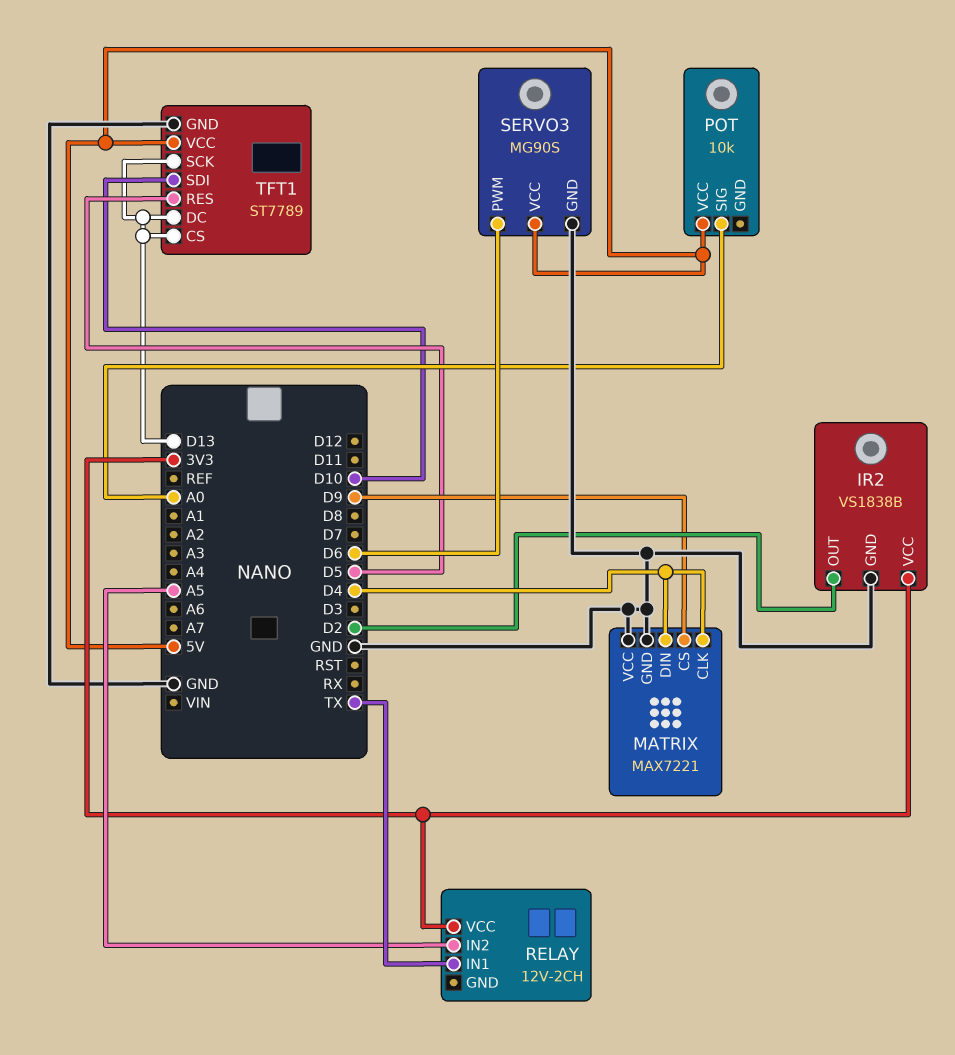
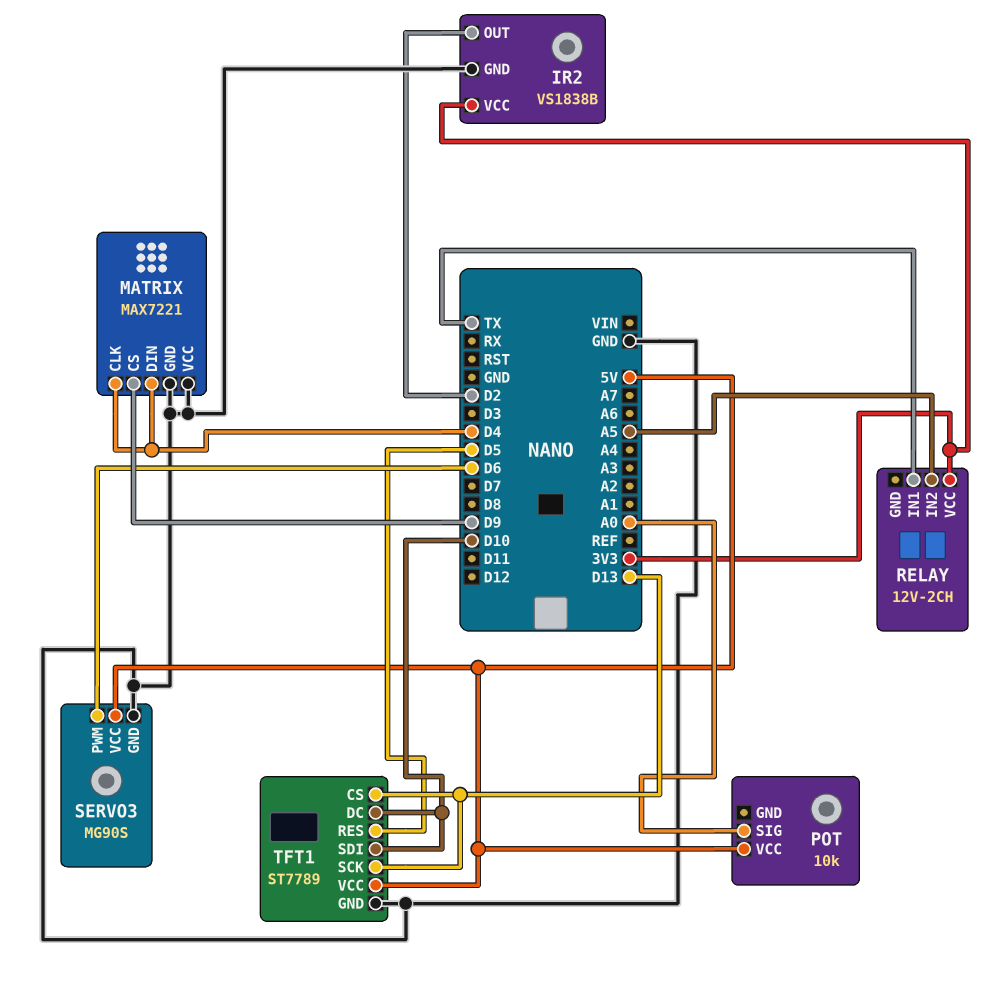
TFT1 pin DC: D13 -> D10

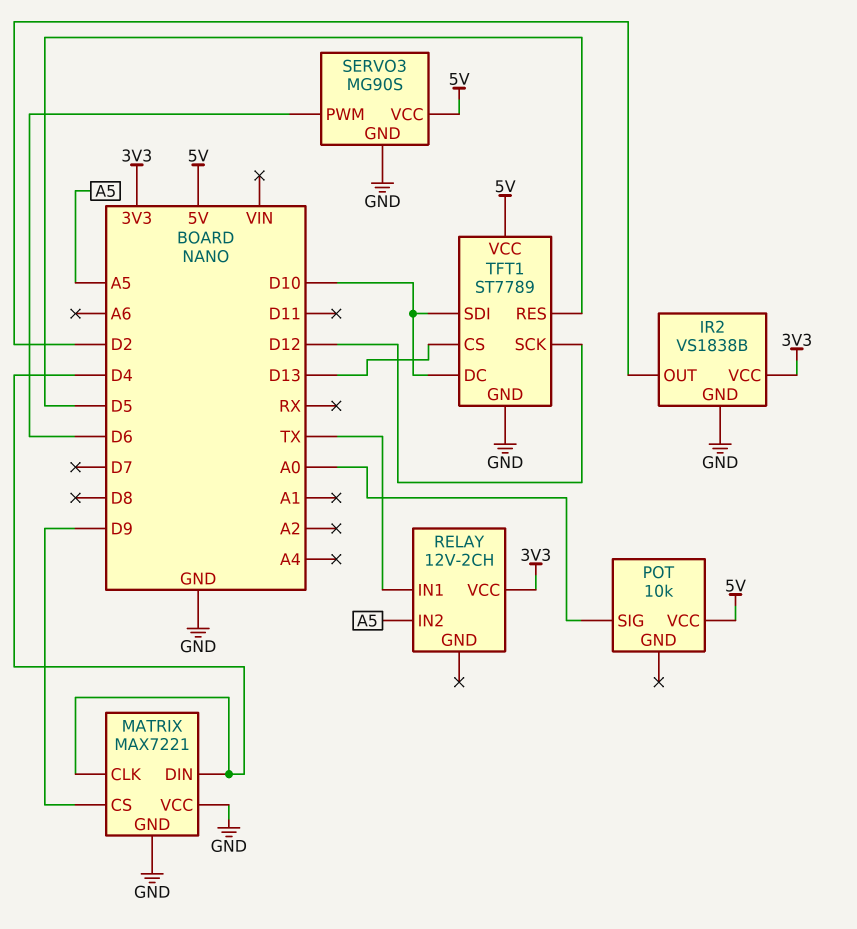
TFT1 pin SCK: D13 -> D12

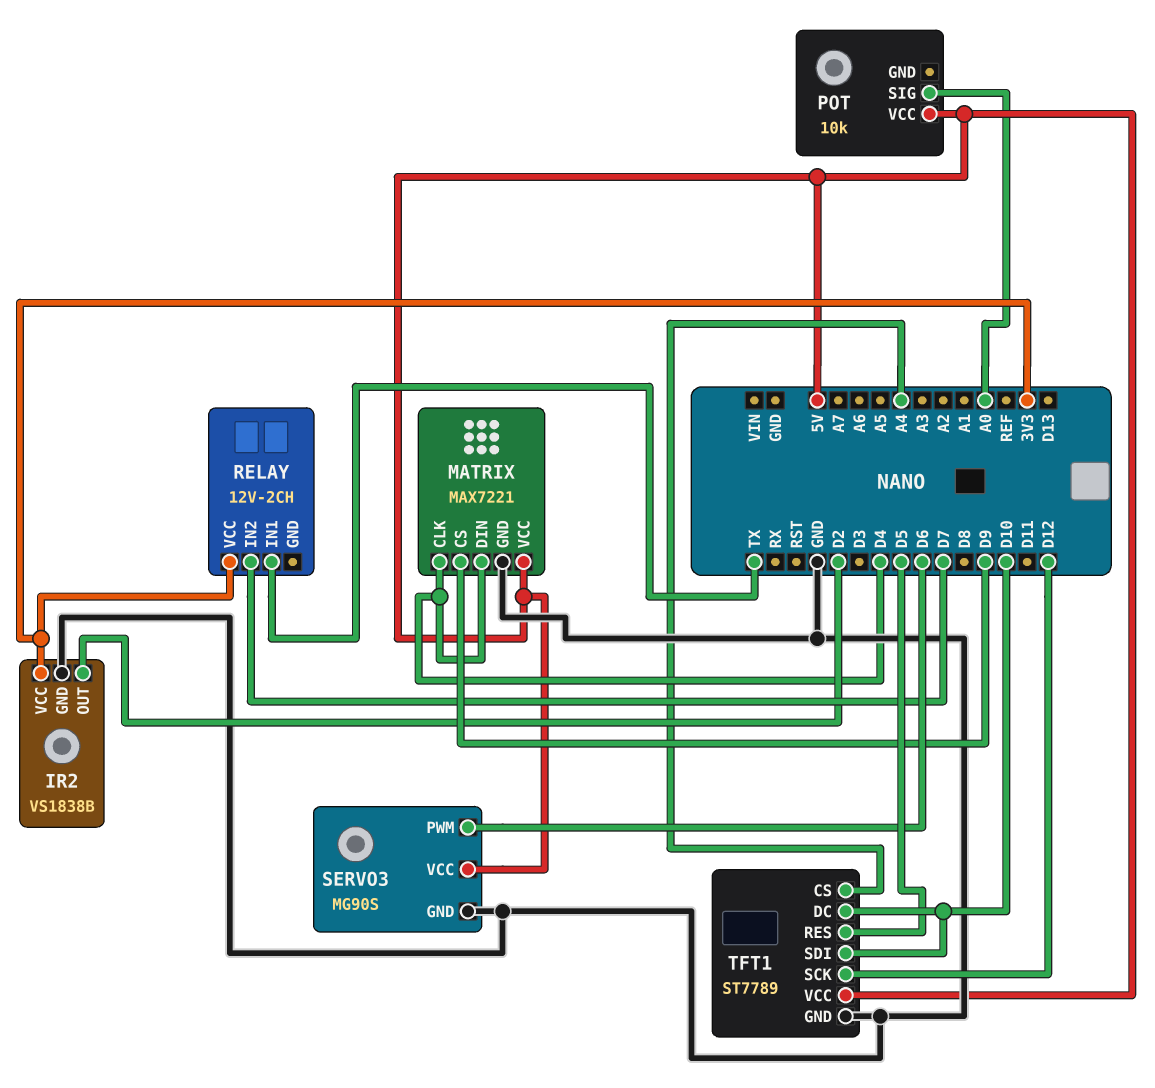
MATRIX pin VCC: GND -> 5V
RELAY pin IN2: A5 -> D7
TFT1 pin CS: D13 -> A4

